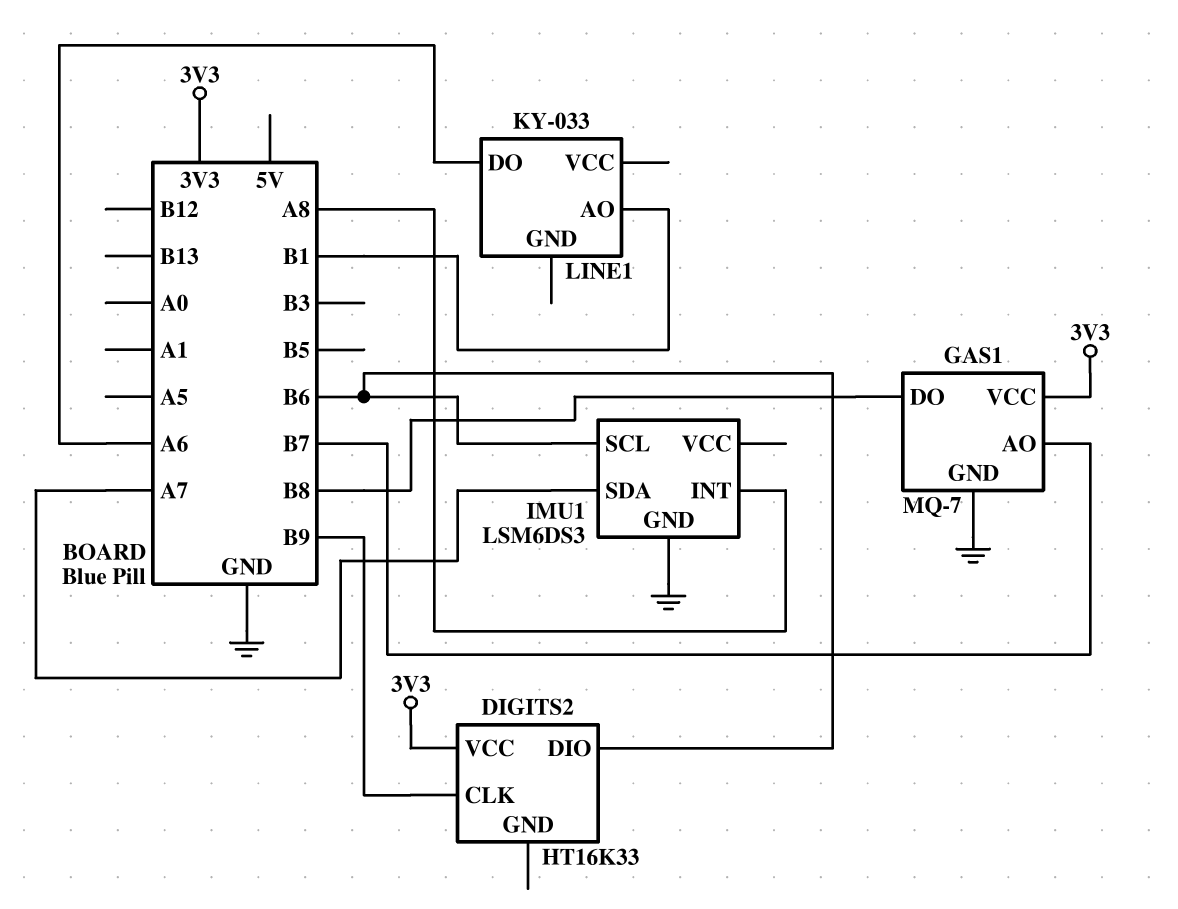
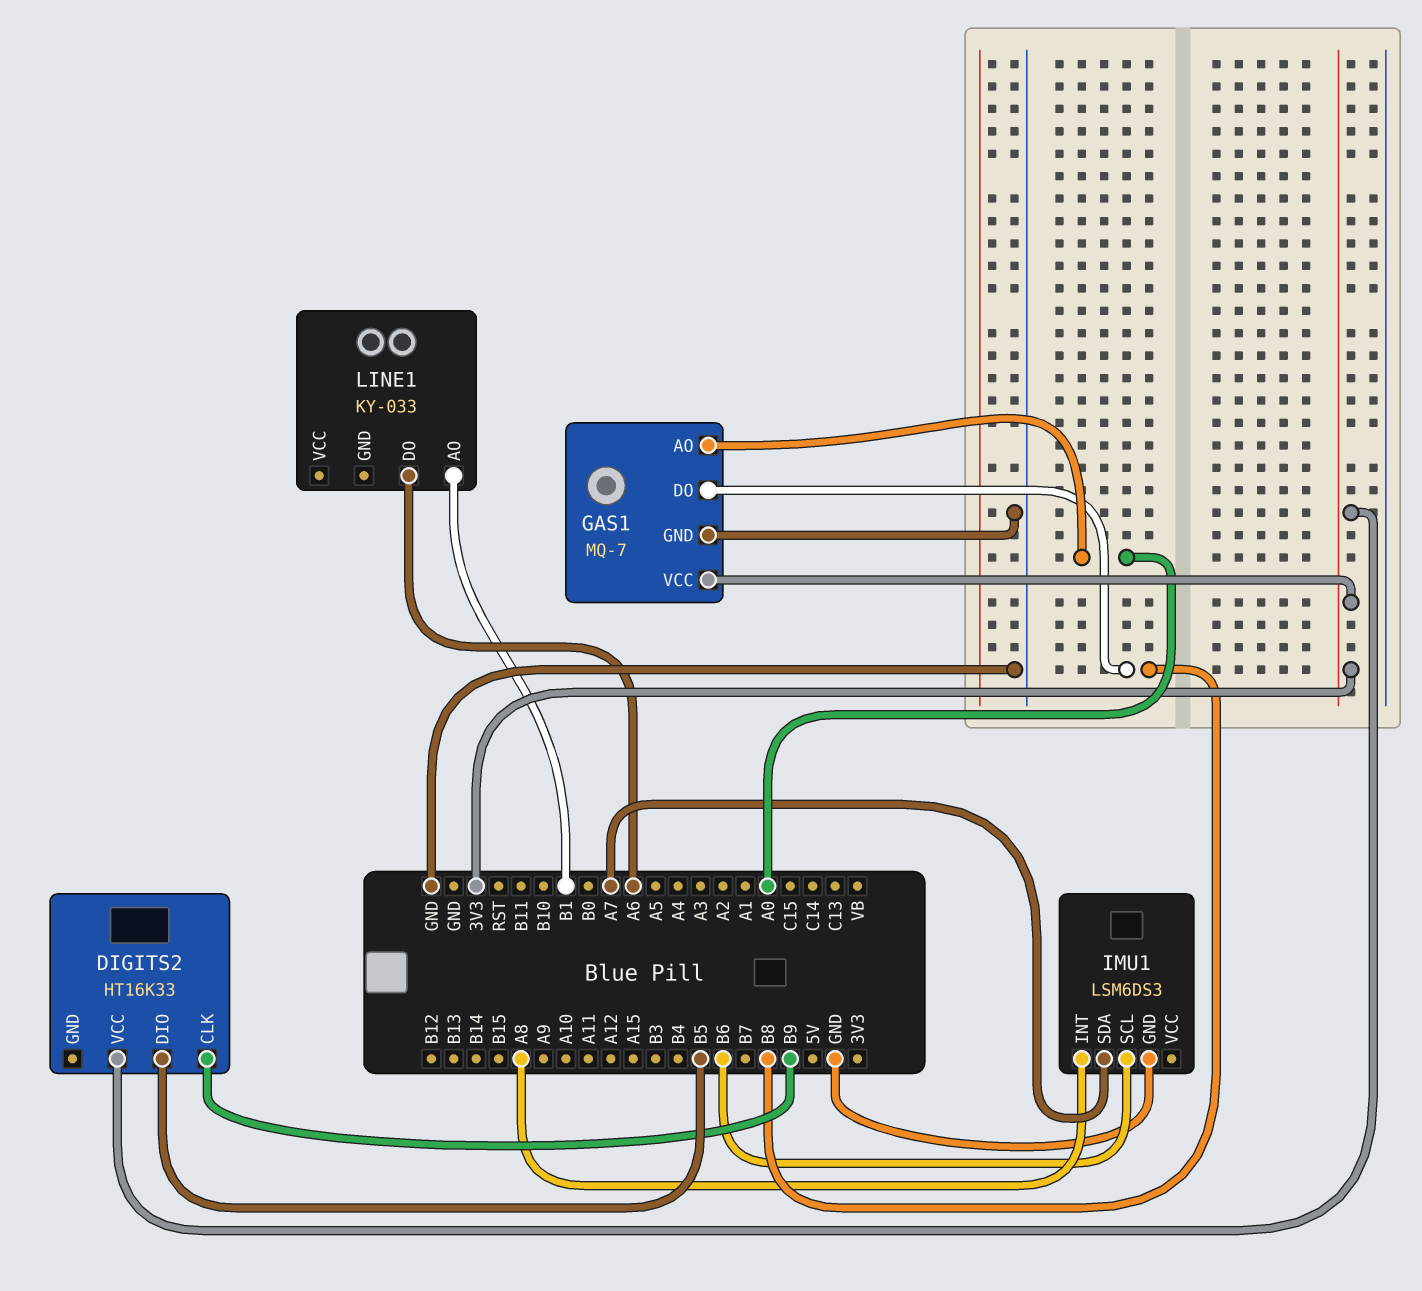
DIGITS2 pin DIO: B6 -> B5
GAS1 pin AO: B7 -> A0

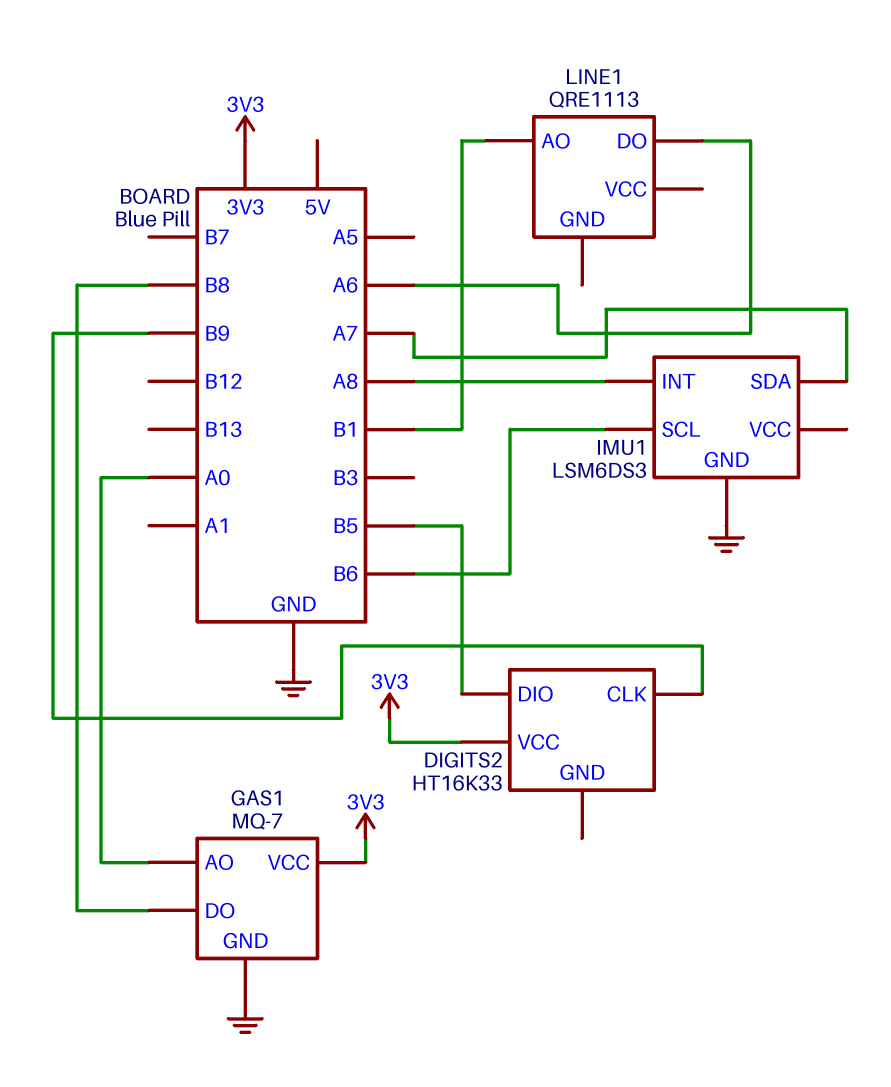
LINE1: KY-033 -> QRE1113

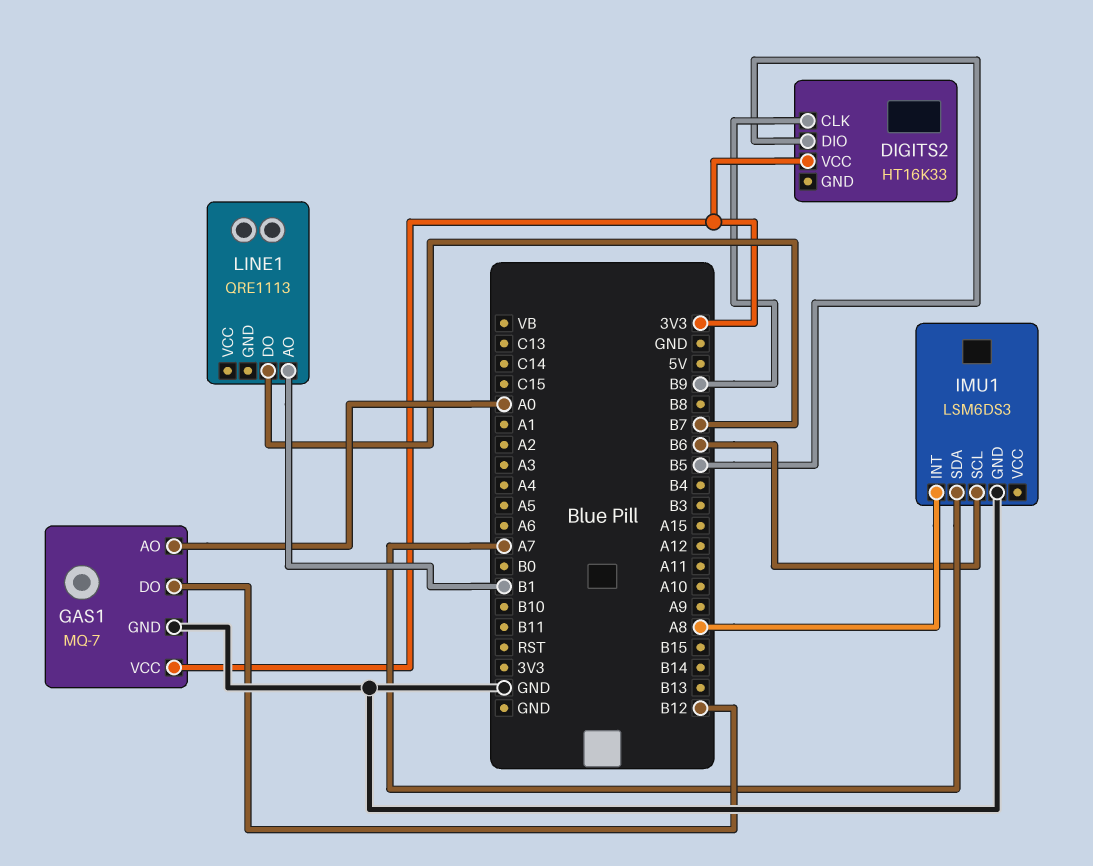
GAS1 pin DO: B8 -> B12
LINE1 pin DO: A6 -> B7

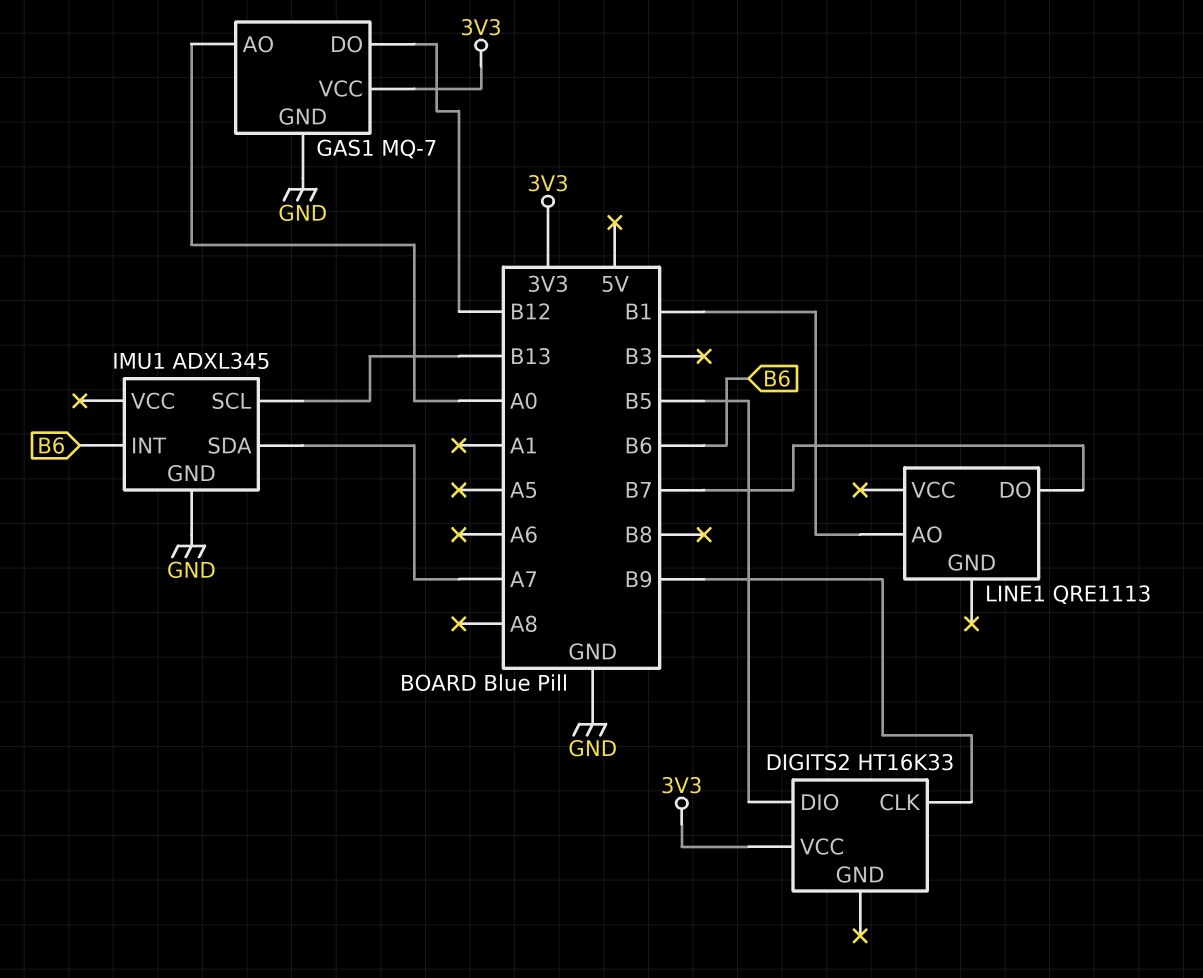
IMU1: LSM6DS3 -> ADXL345
IMU1 pin INT: A8 -> B6
IMU1 pin SCL: B6 -> B13

